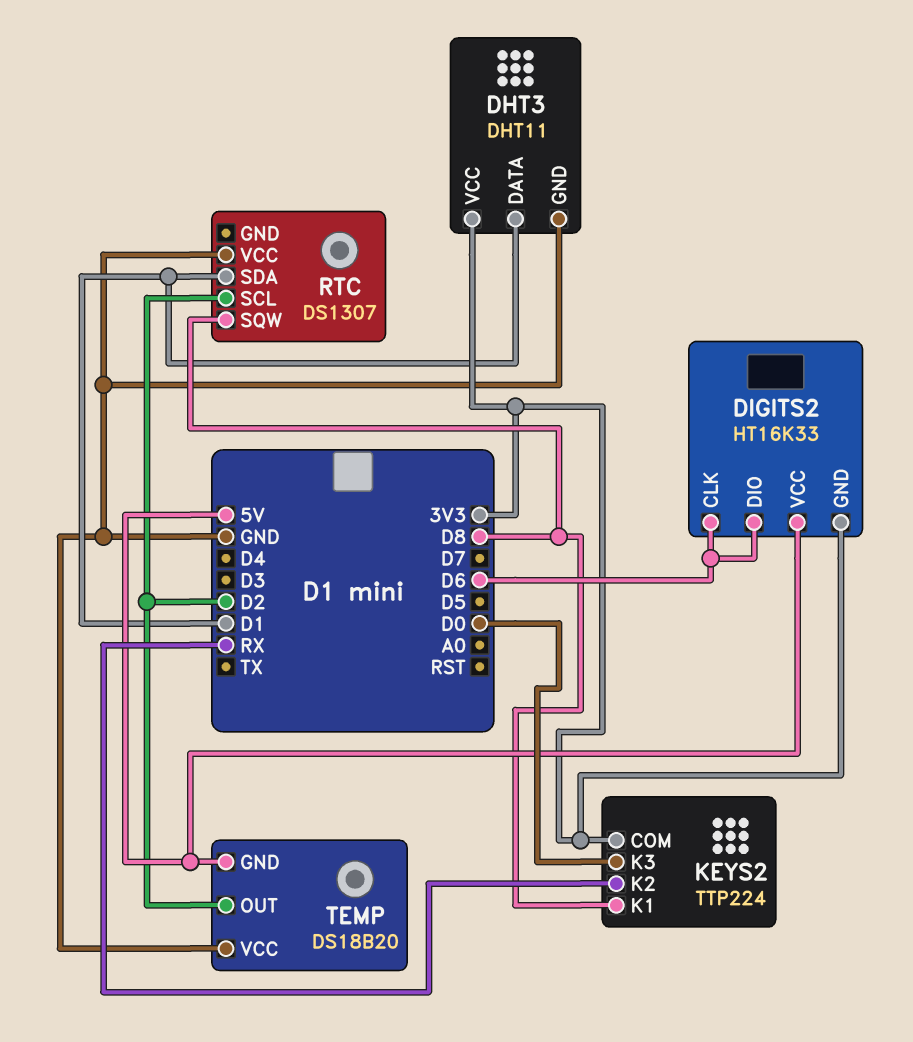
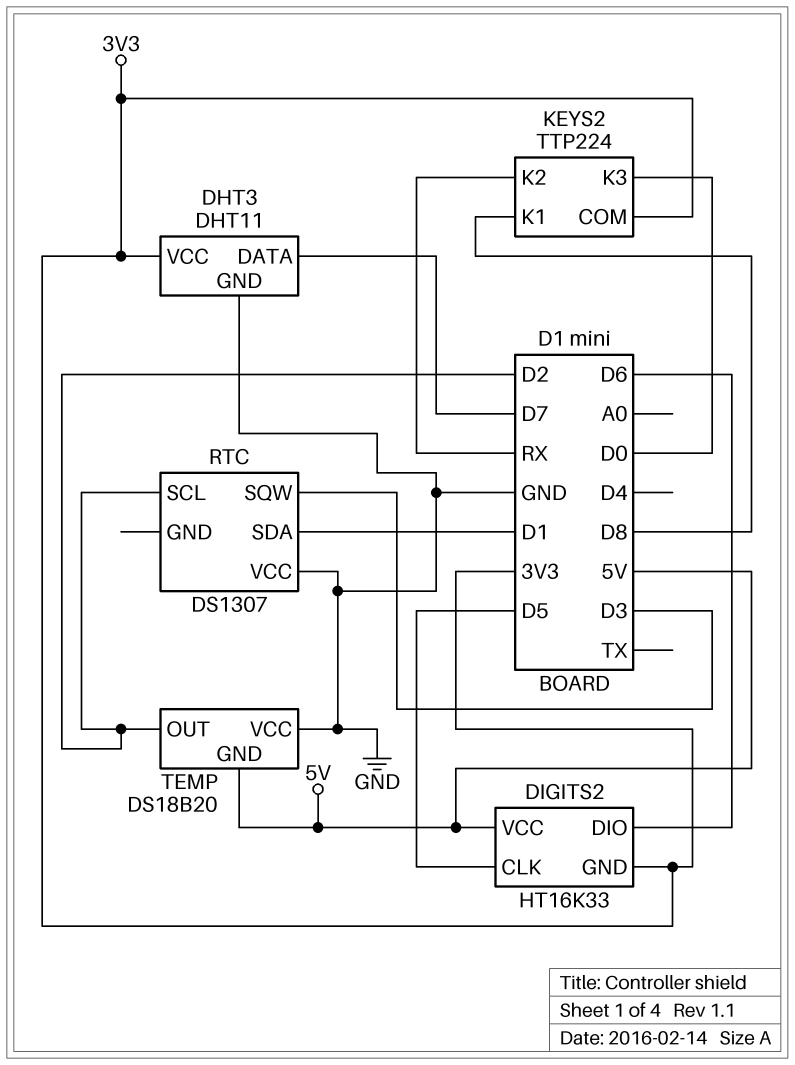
DHT3 pin DATA: D1 -> D7
DIGITS2 pin CLK: D6 -> D5
RTC pin SQW: D8 -> D3

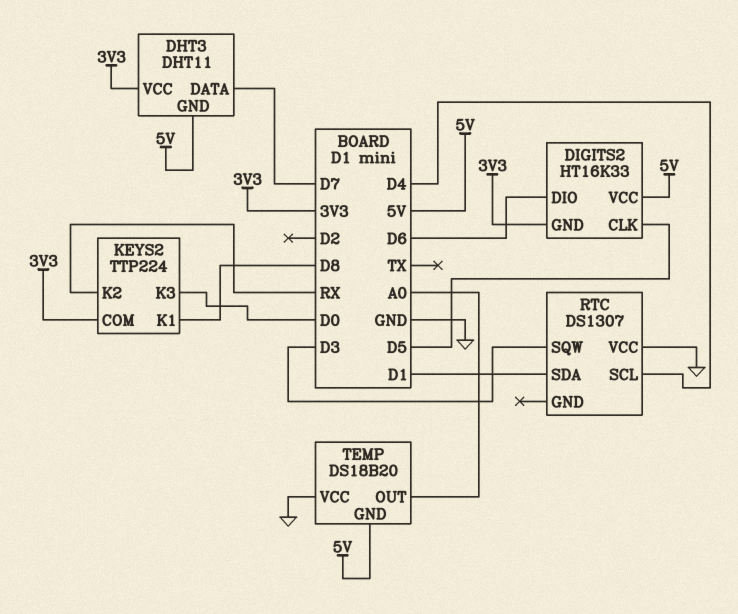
DHT3 pin GND: GND -> 5V
RTC pin SCL: D2 -> D4
TEMP pin OUT: D2 -> A0

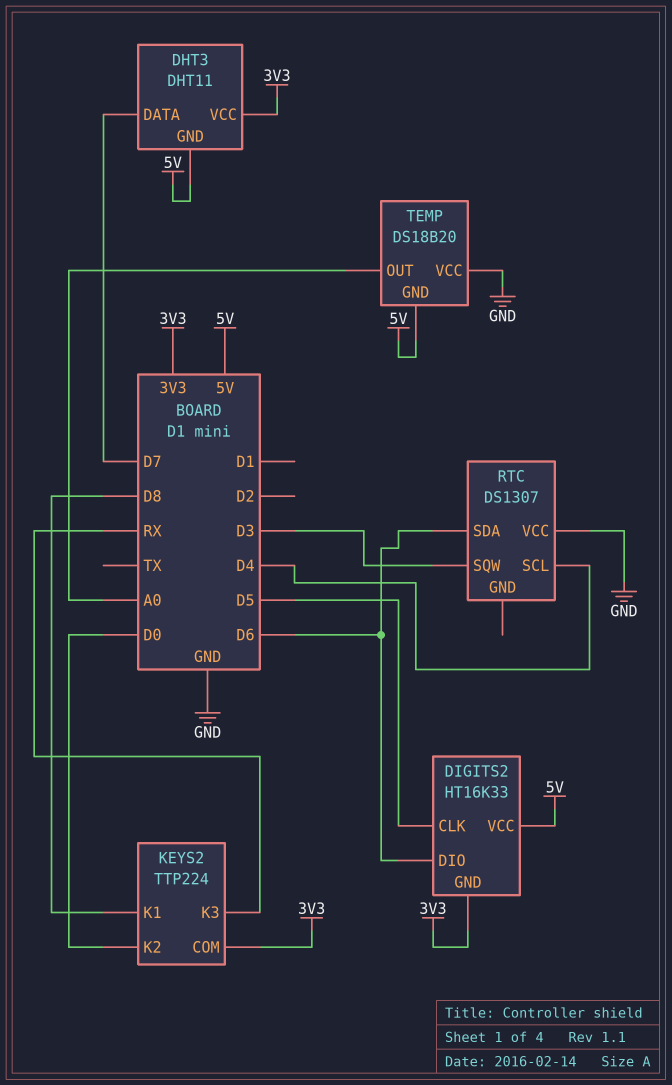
KEYS2 pin K2: RX -> D0
KEYS2 pin K3: D0 -> RX
RTC pin SDA: D1 -> D6

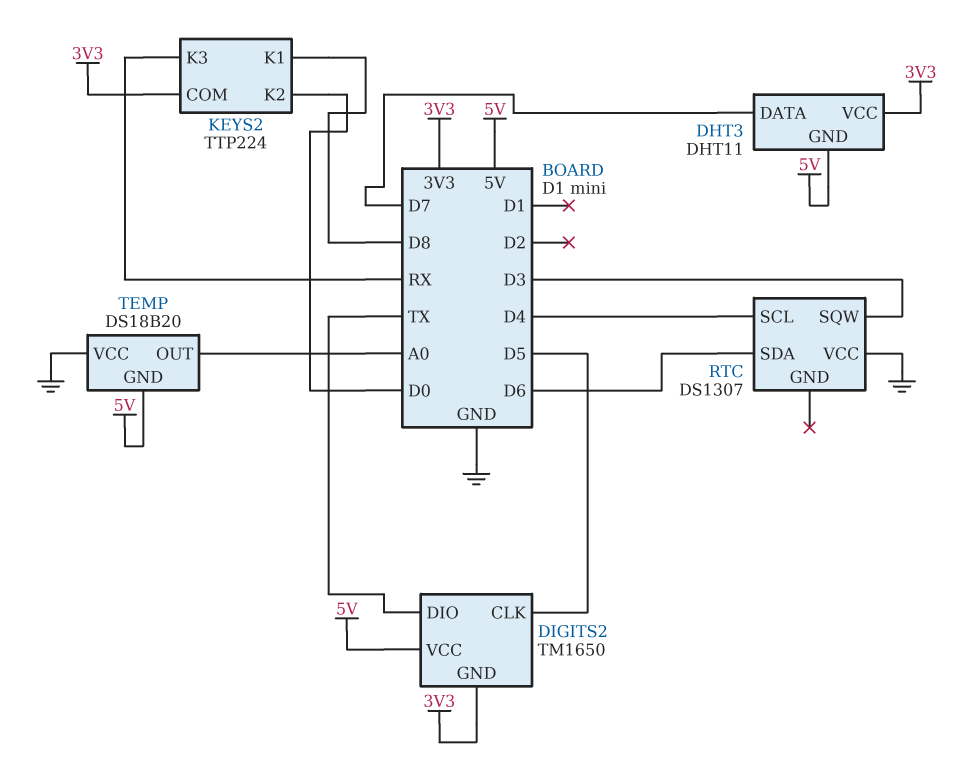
DIGITS2: HT16K33 -> TM1650
DIGITS2 pin DIO: D6 -> TX

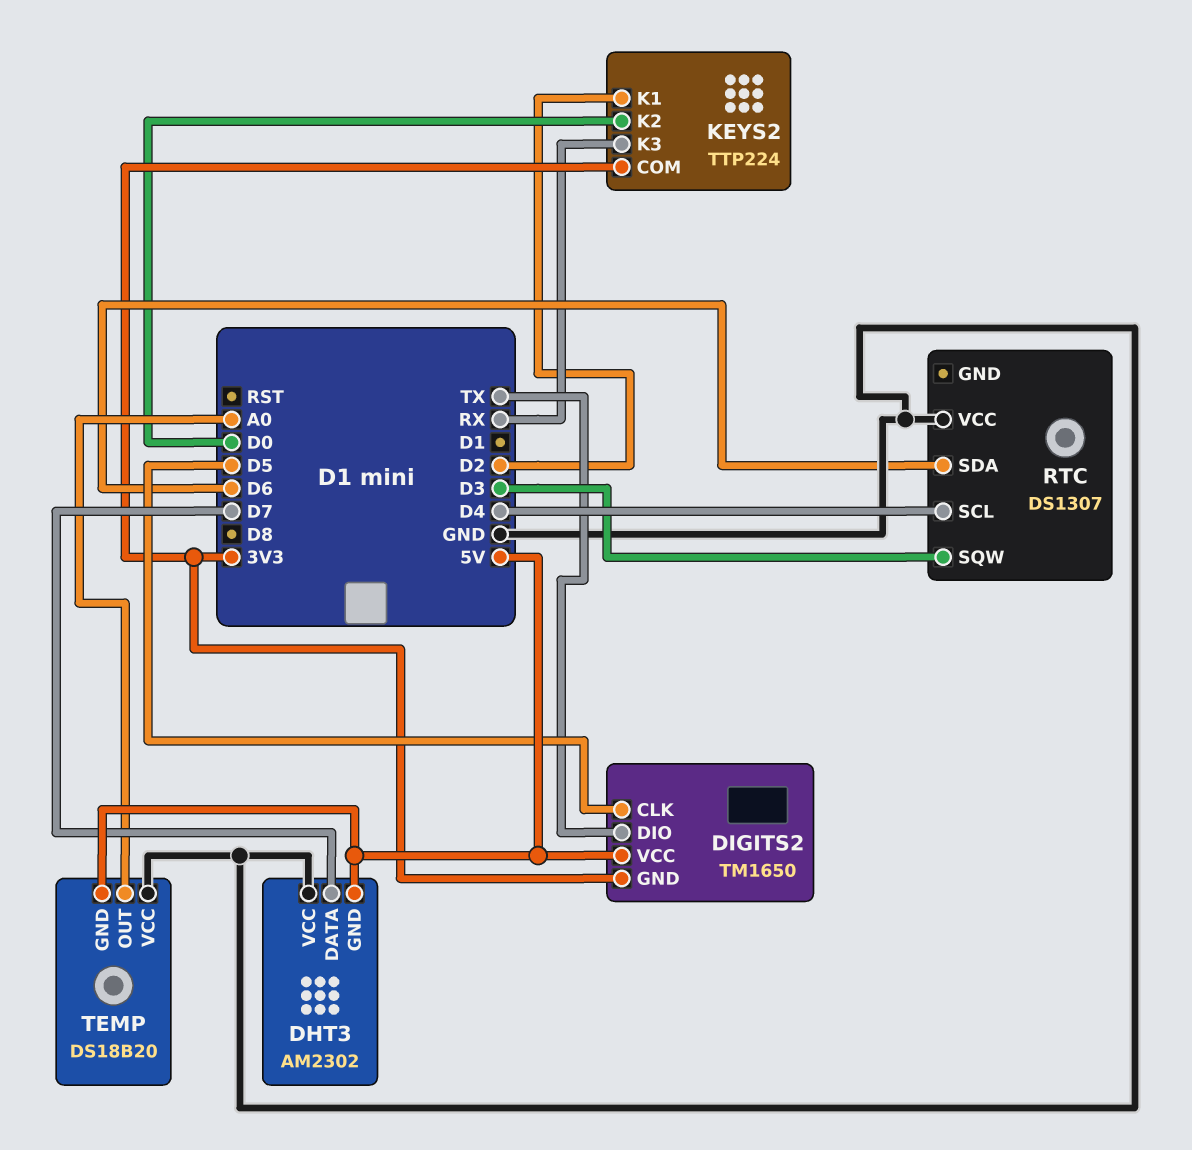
DHT3: DHT11 -> AM2302
DHT3 pin VCC: 3V3 -> GND
KEYS2 pin K1: D8 -> D2

